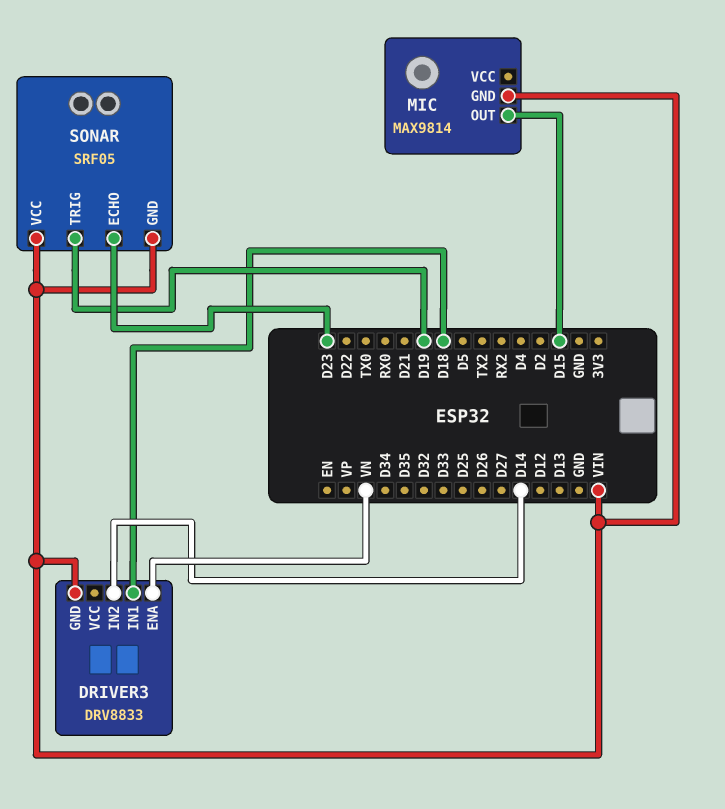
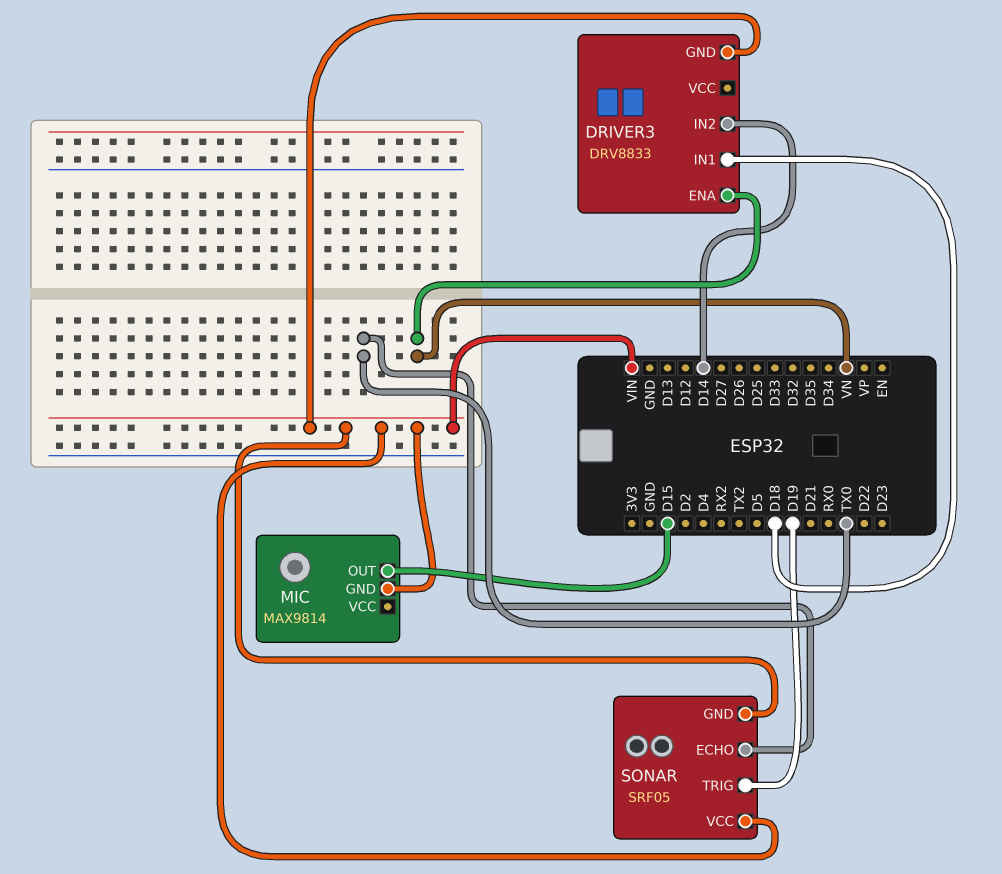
SONAR pin ECHO: D23 -> TX0

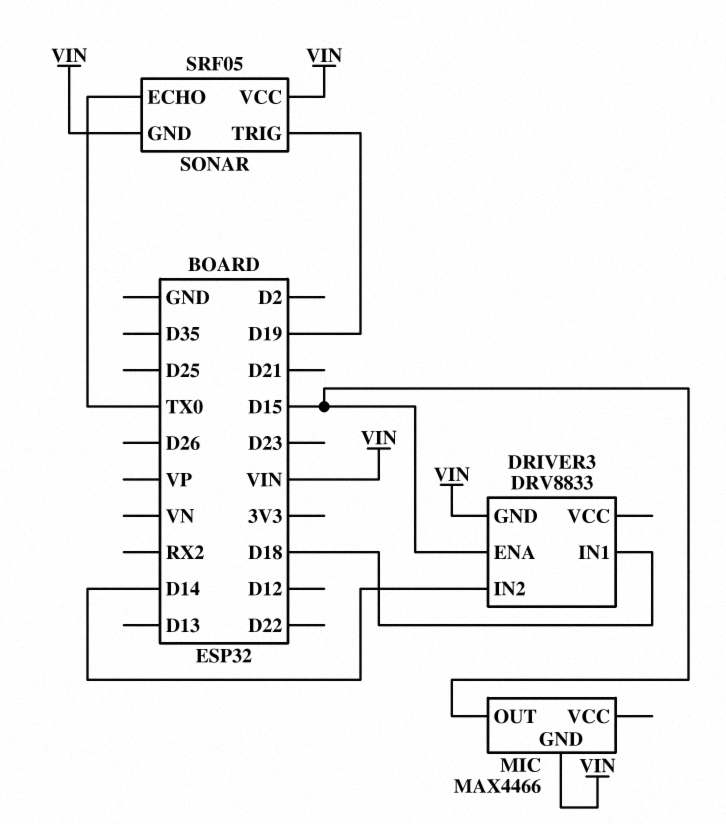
DRIVER3 pin ENA: VN -> D15
MIC: MAX9814 -> MAX4466

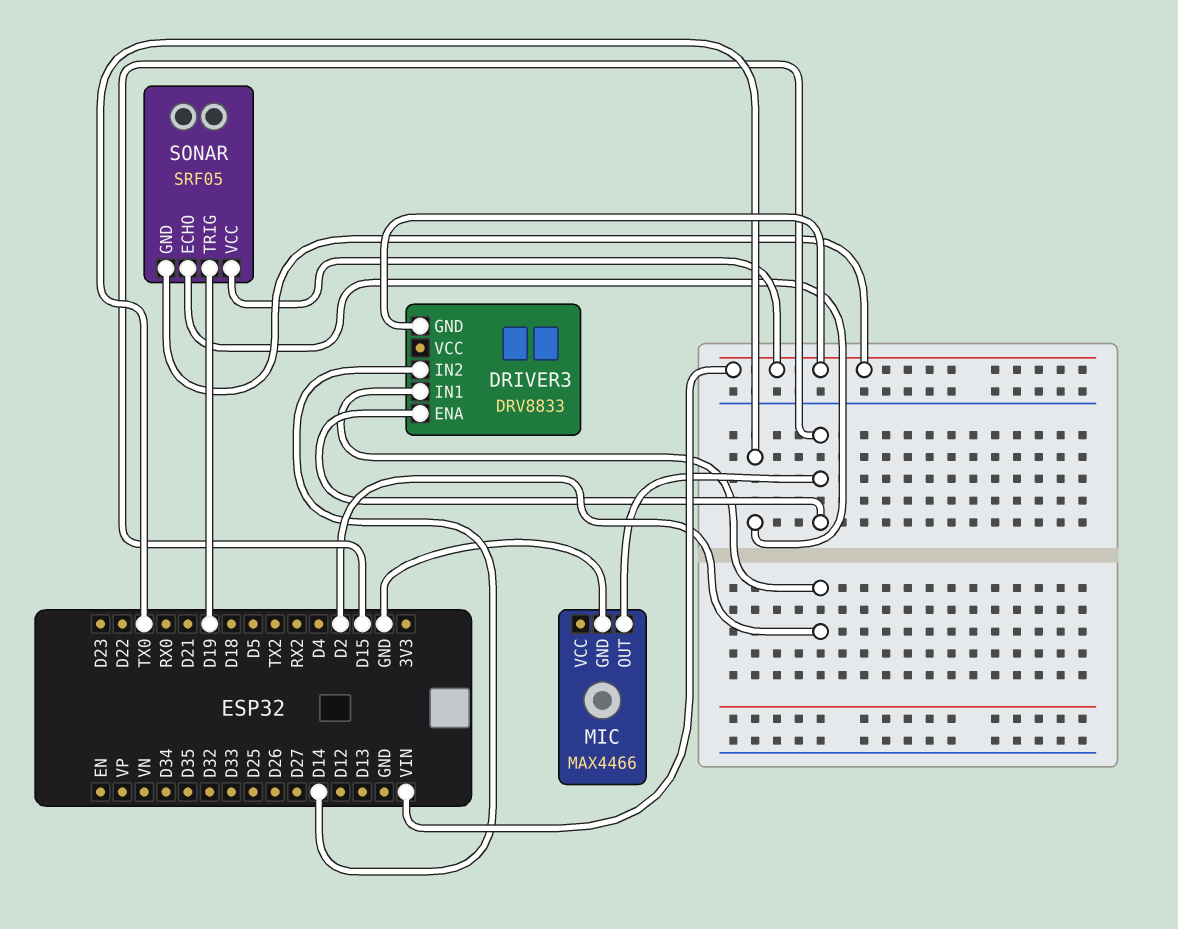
DRIVER3 pin IN1: D18 -> D2
MIC pin GND: VIN -> GND

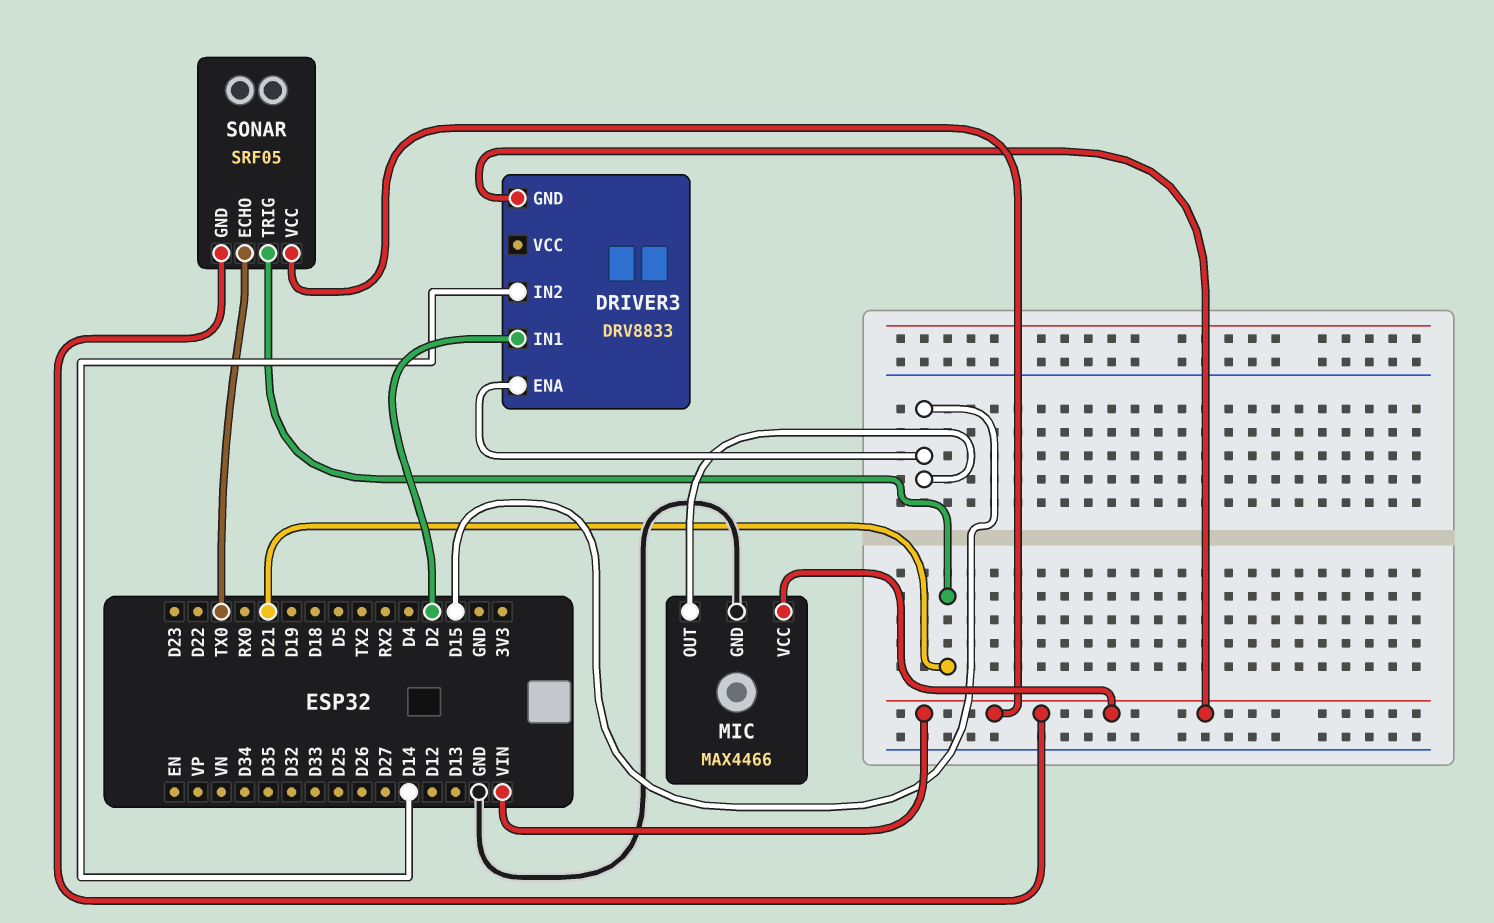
MIC pin VCC: none -> VIN
SONAR pin TRIG: D19 -> D21

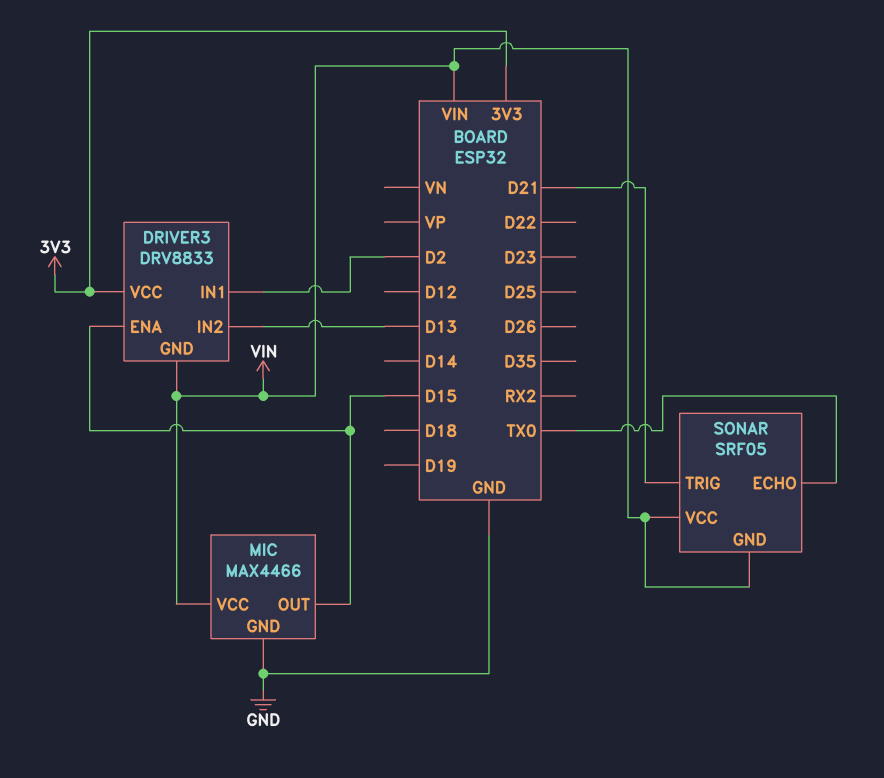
DRIVER3 pin IN2: D14 -> D13
DRIVER3 pin VCC: none -> 3V3

